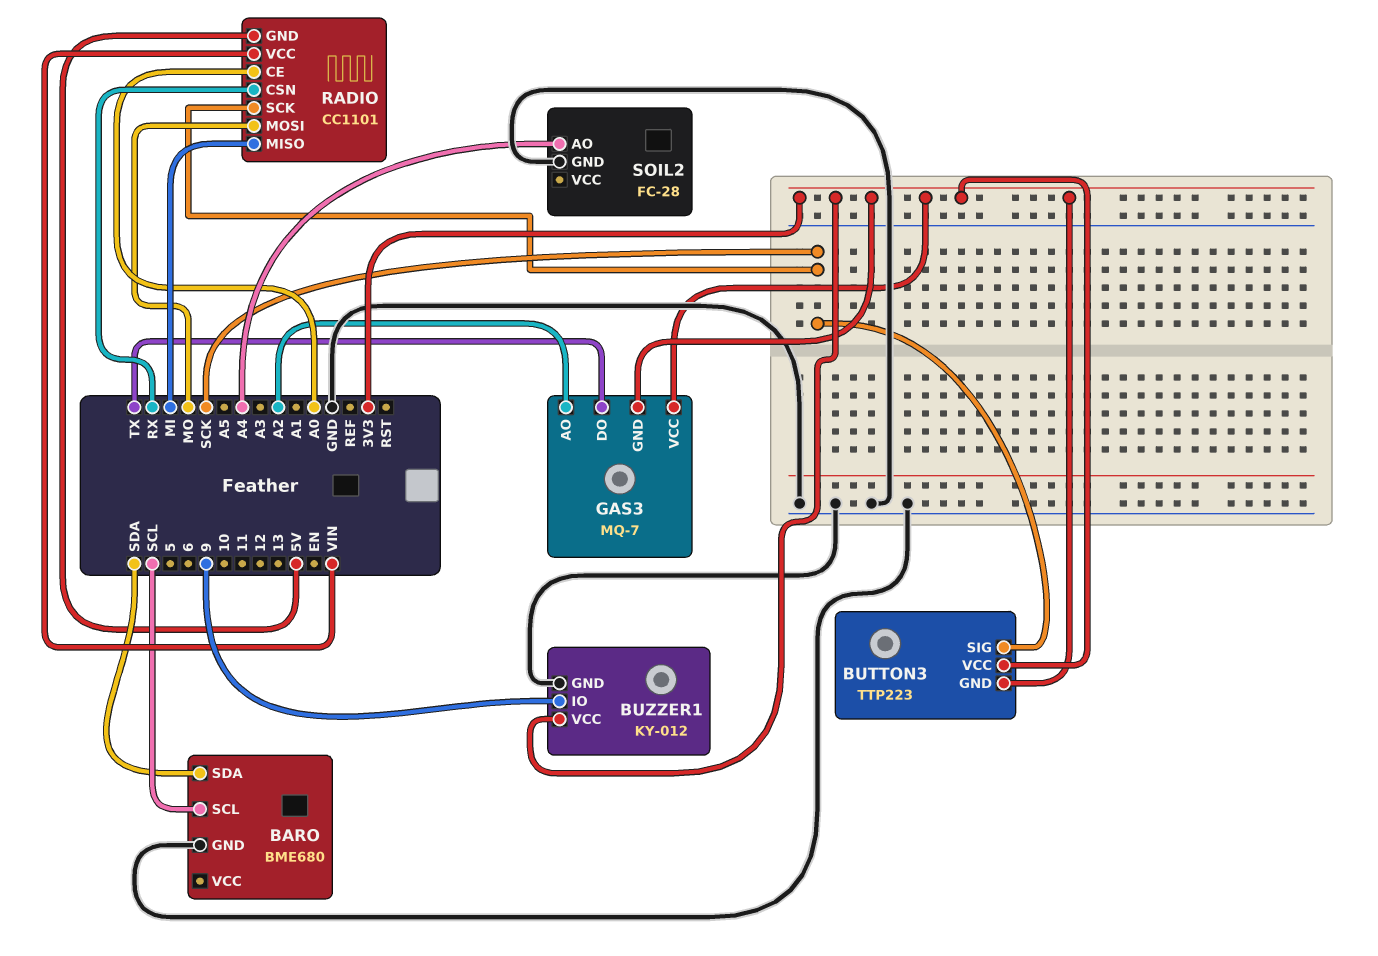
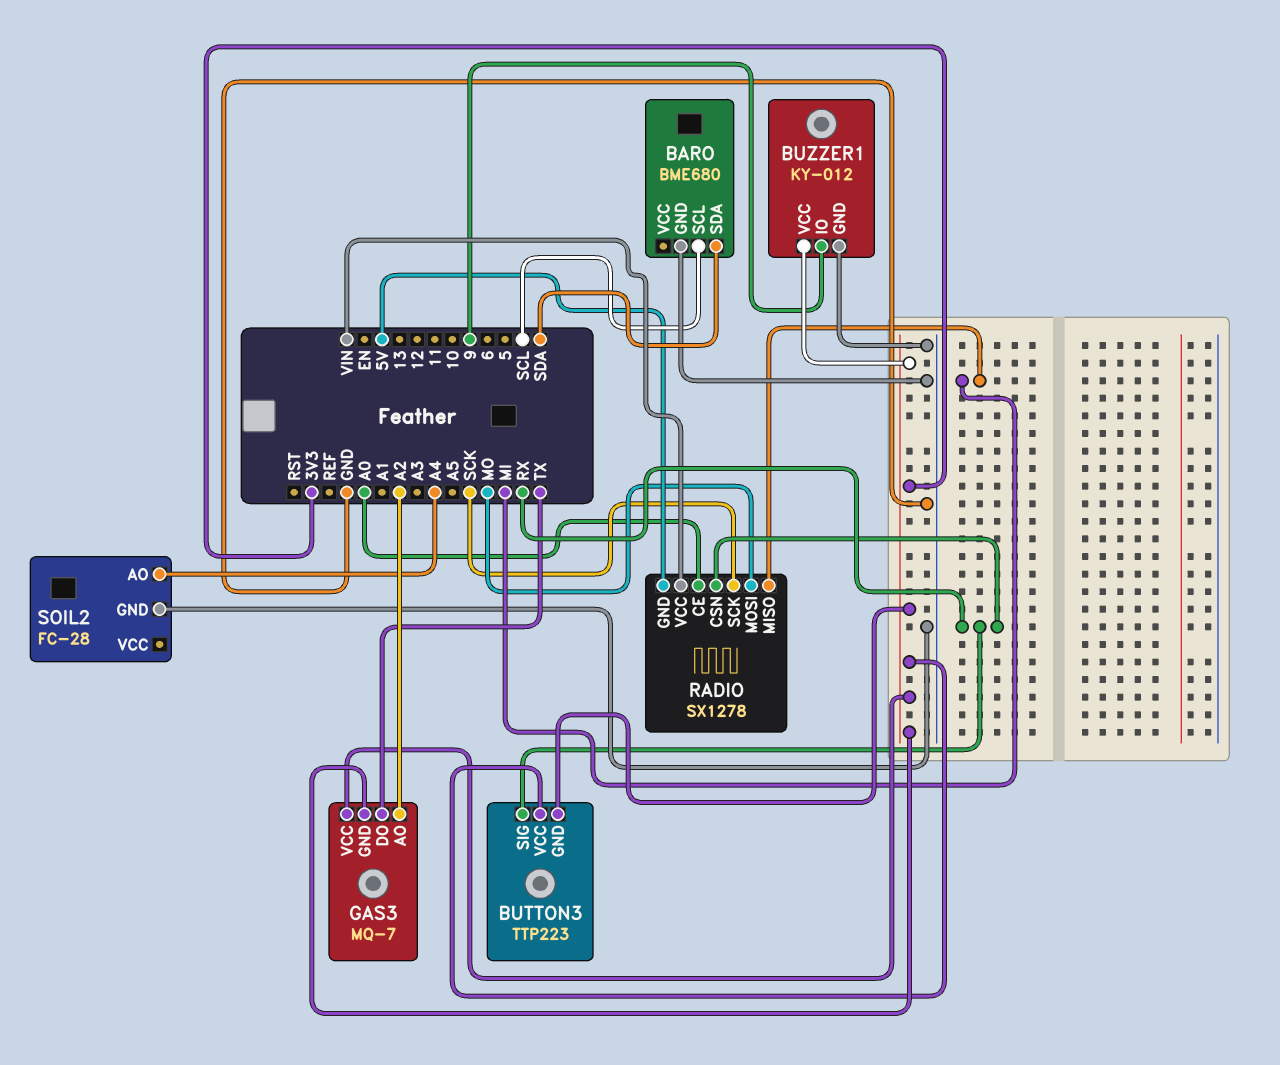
BUTTON3 pin SIG: SCK -> RX
RADIO: CC1101 -> SX1278

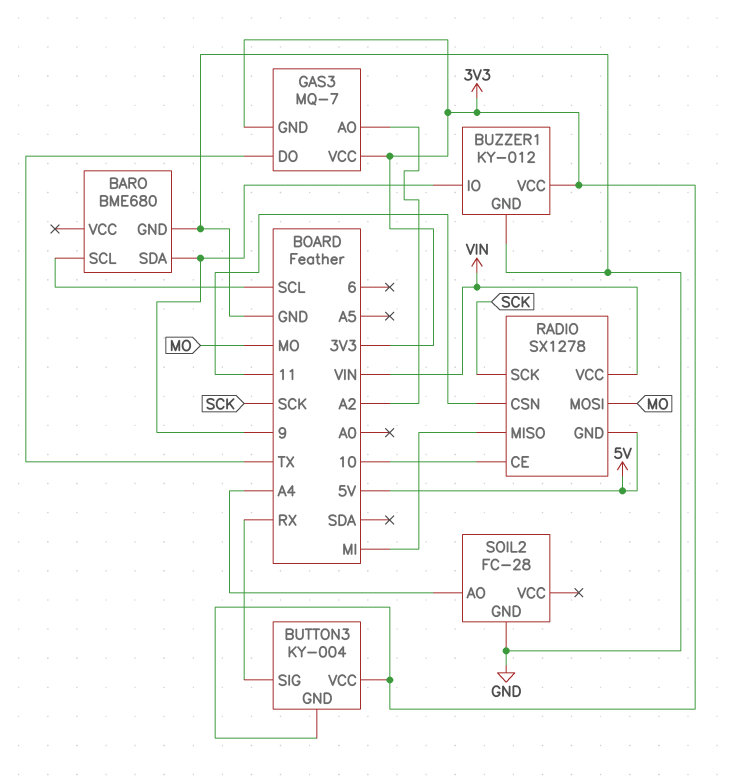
BARO pin SDA: SDA -> 9
BUTTON3: TTP223 -> KY-004
RADIO pin CE: A0 -> 10
RADIO pin CSN: RX -> 11

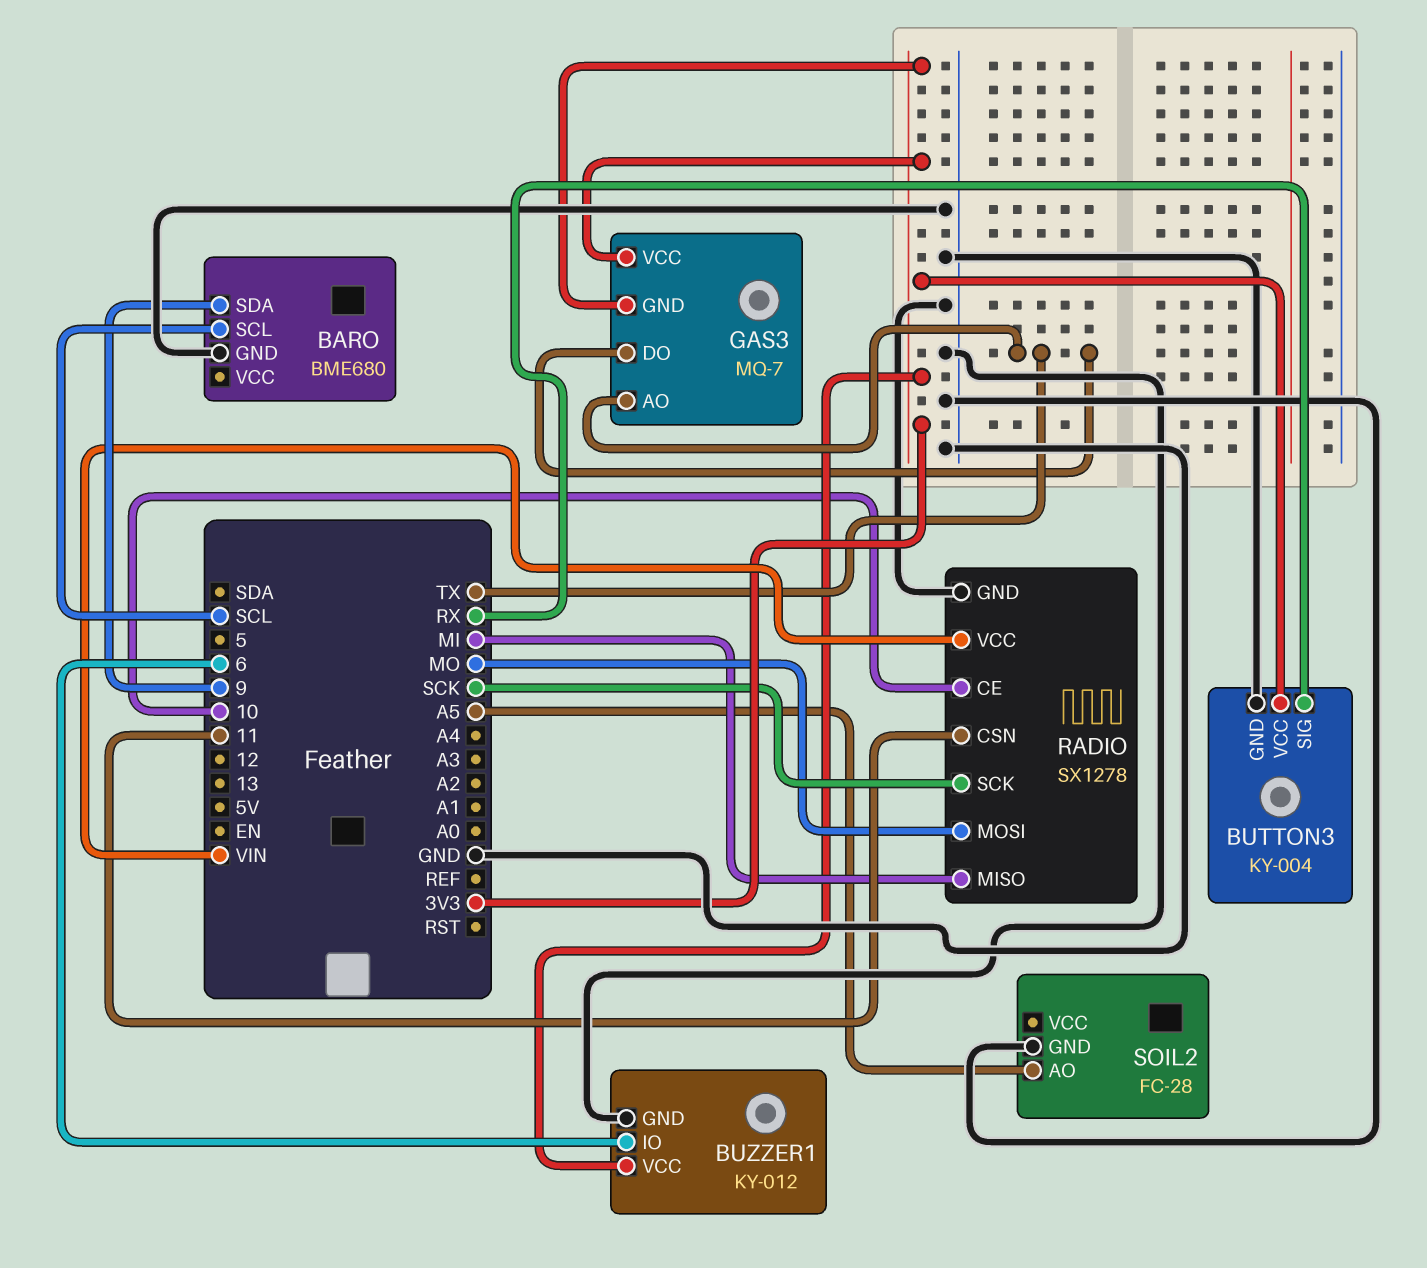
BUTTON3 pin GND: 3V3 -> GND
BUZZER1 pin IO: 9 -> 6
GAS3 pin AO: A2 -> TX
RADIO pin GND: 5V -> GND
SOIL2 pin AO: A4 -> A5

